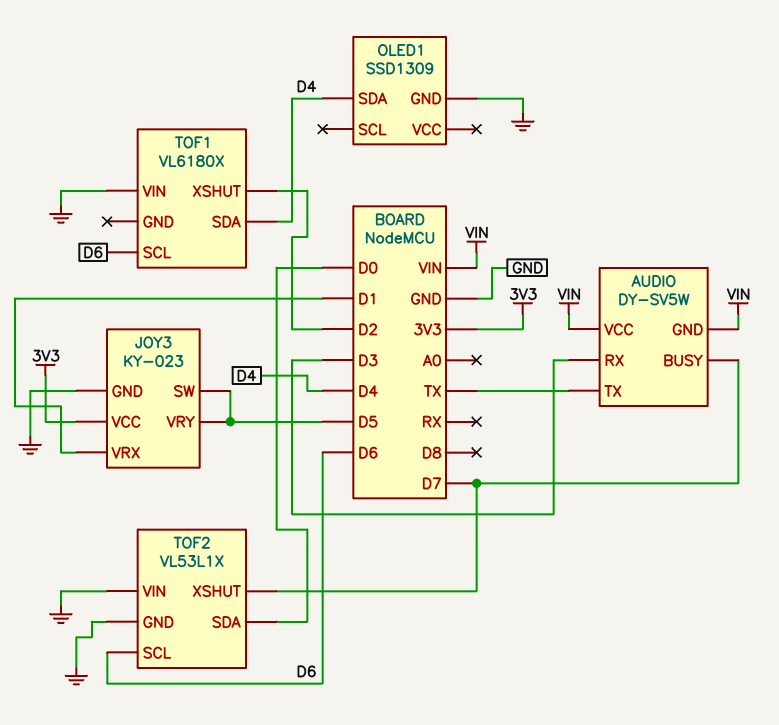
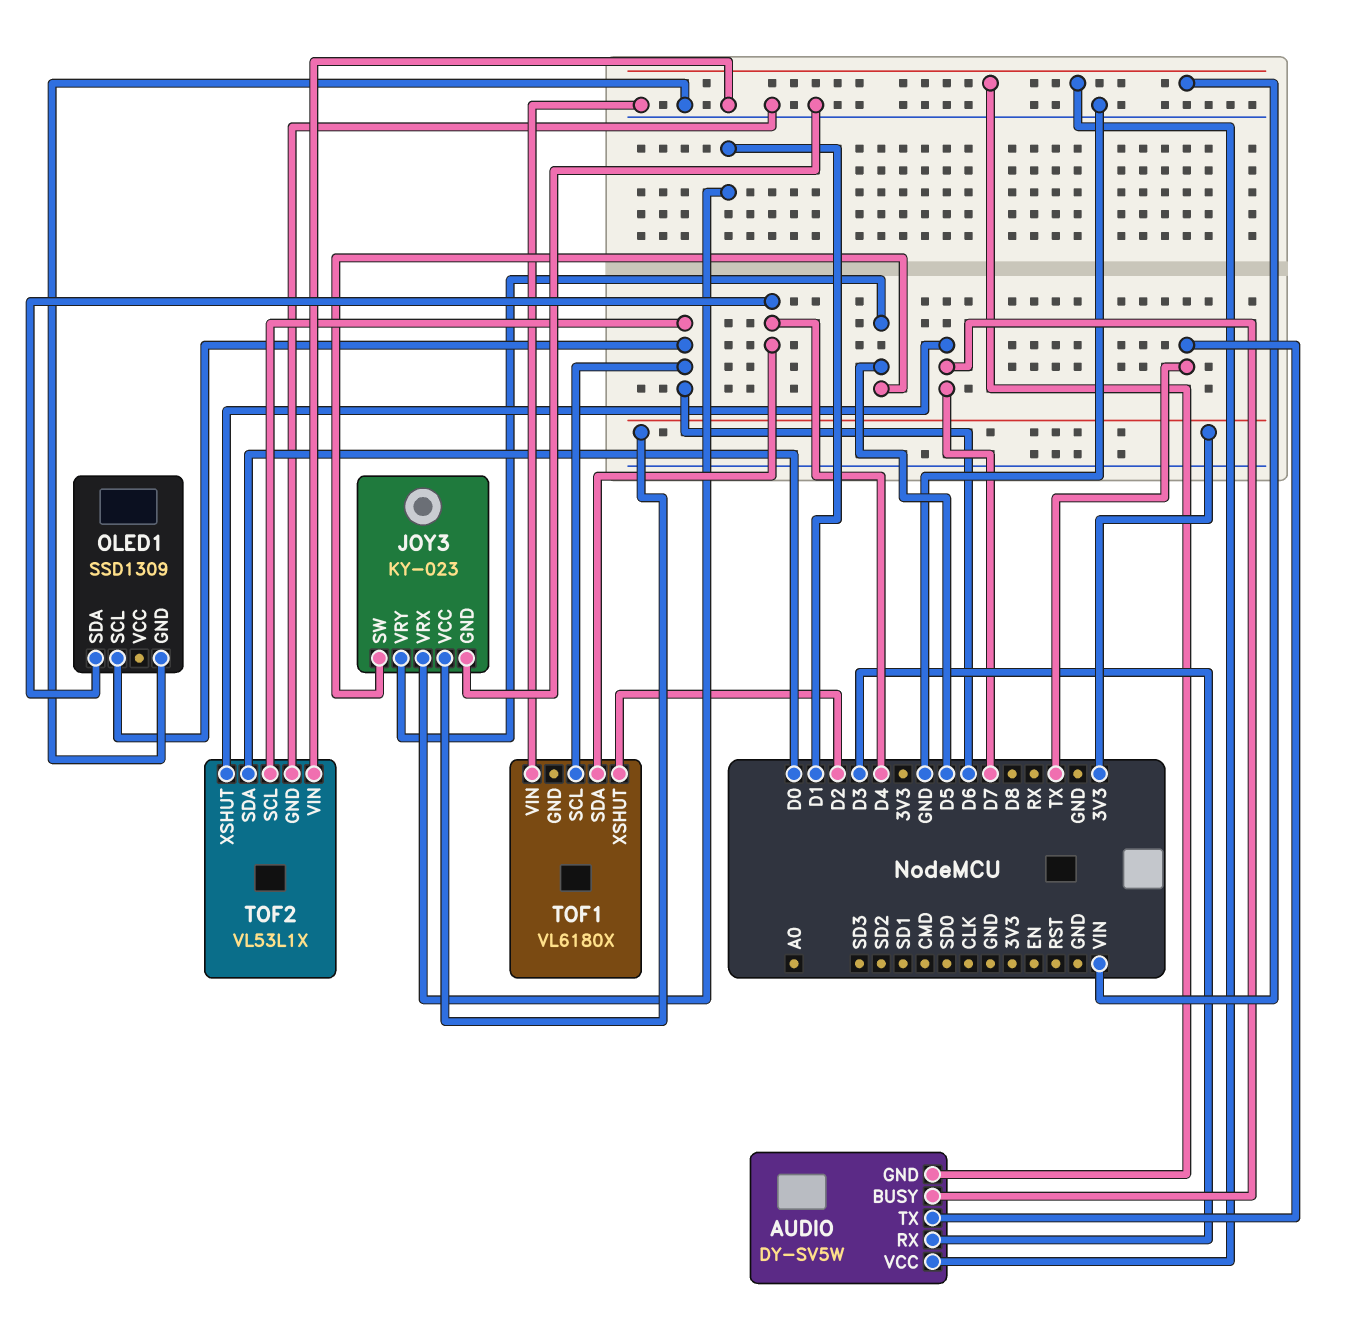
OLED1 pin SCL: none -> D6

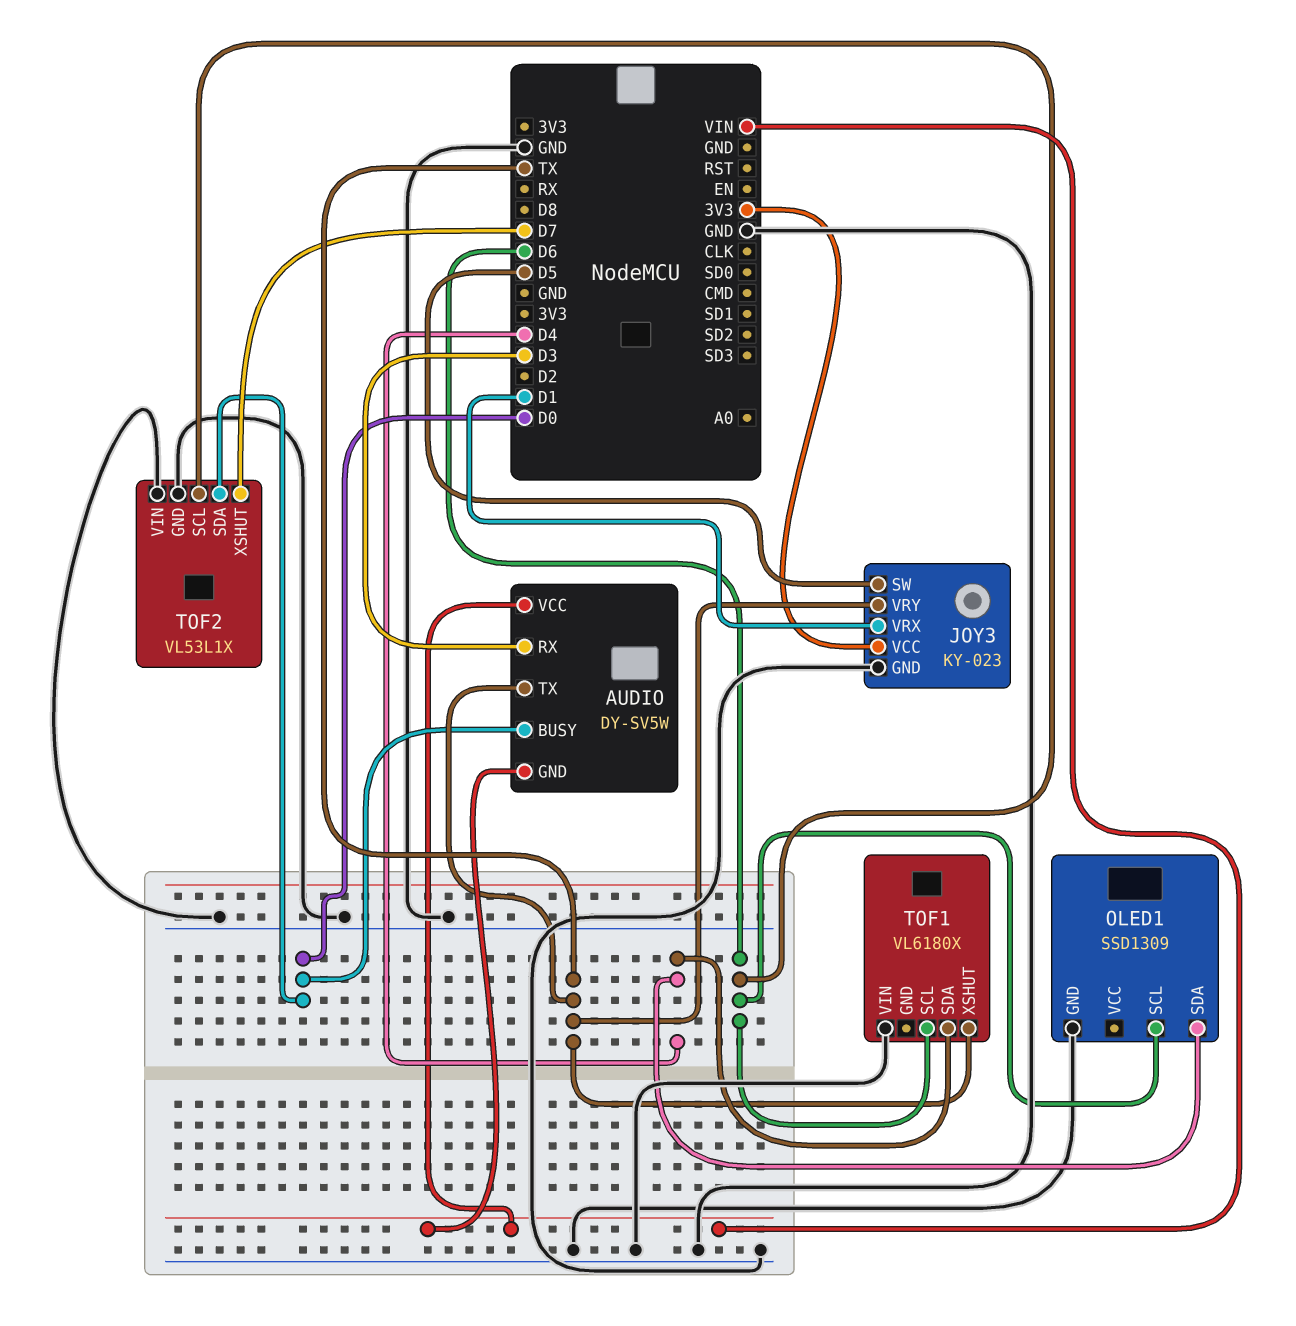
AUDIO pin BUSY: D7 -> D0
JOY3 pin VRY: D5 -> TX
TOF1 pin XSHUT: D2 -> TX

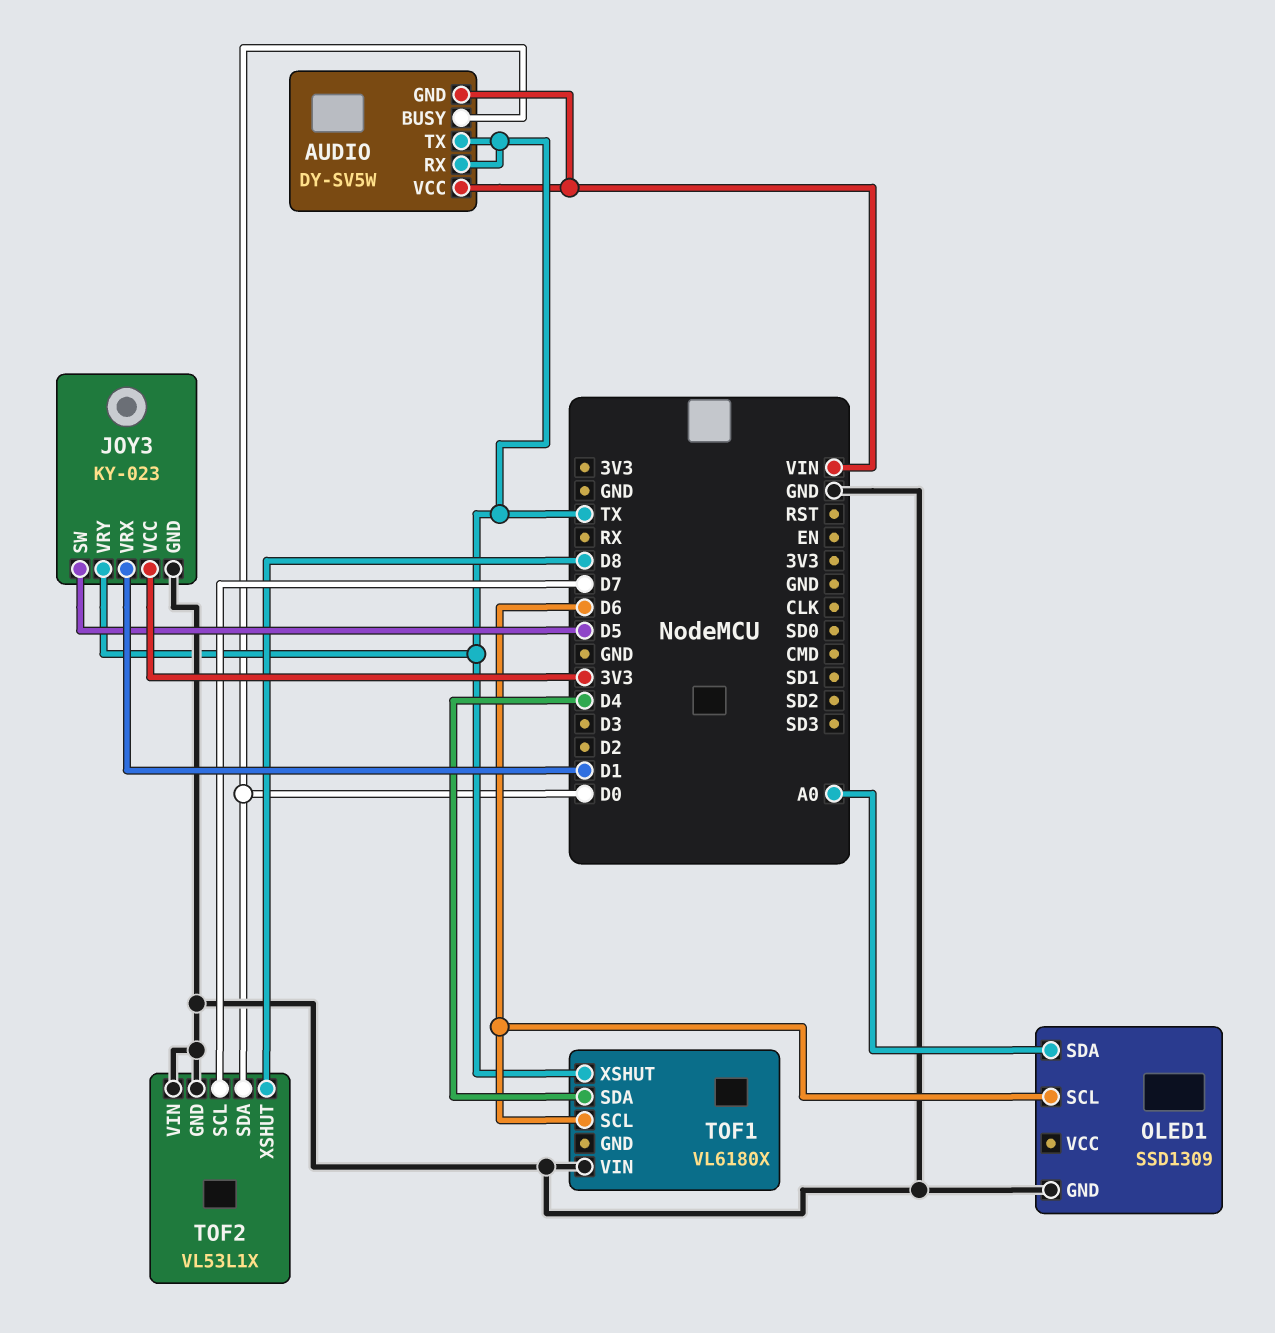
AUDIO pin RX: D3 -> TX
OLED1 pin SDA: D4 -> A0
TOF2 pin SCL: D6 -> D7
TOF2 pin XSHUT: D7 -> D8

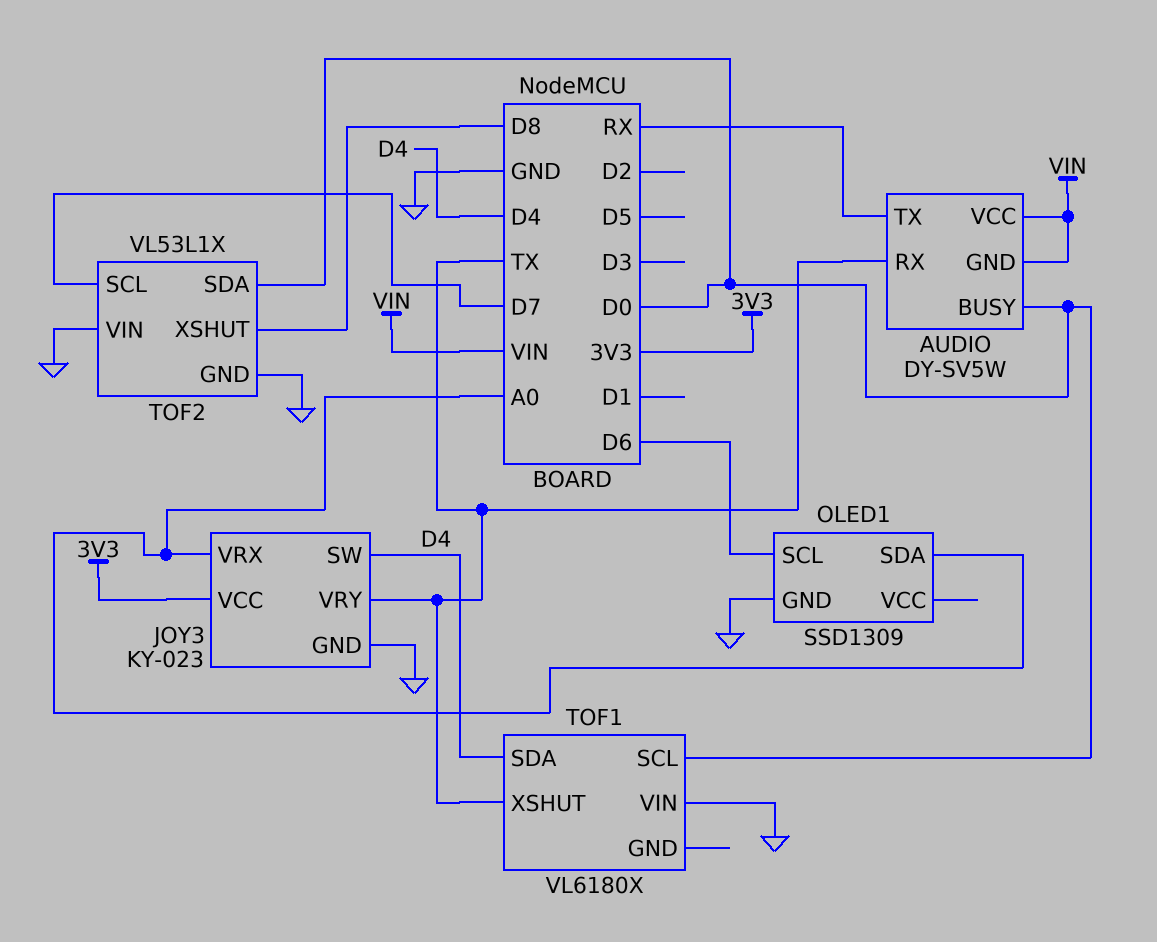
AUDIO pin TX: TX -> RX
JOY3 pin SW: D5 -> D4
JOY3 pin VRX: D1 -> A0
TOF1 pin SCL: D6 -> D0

